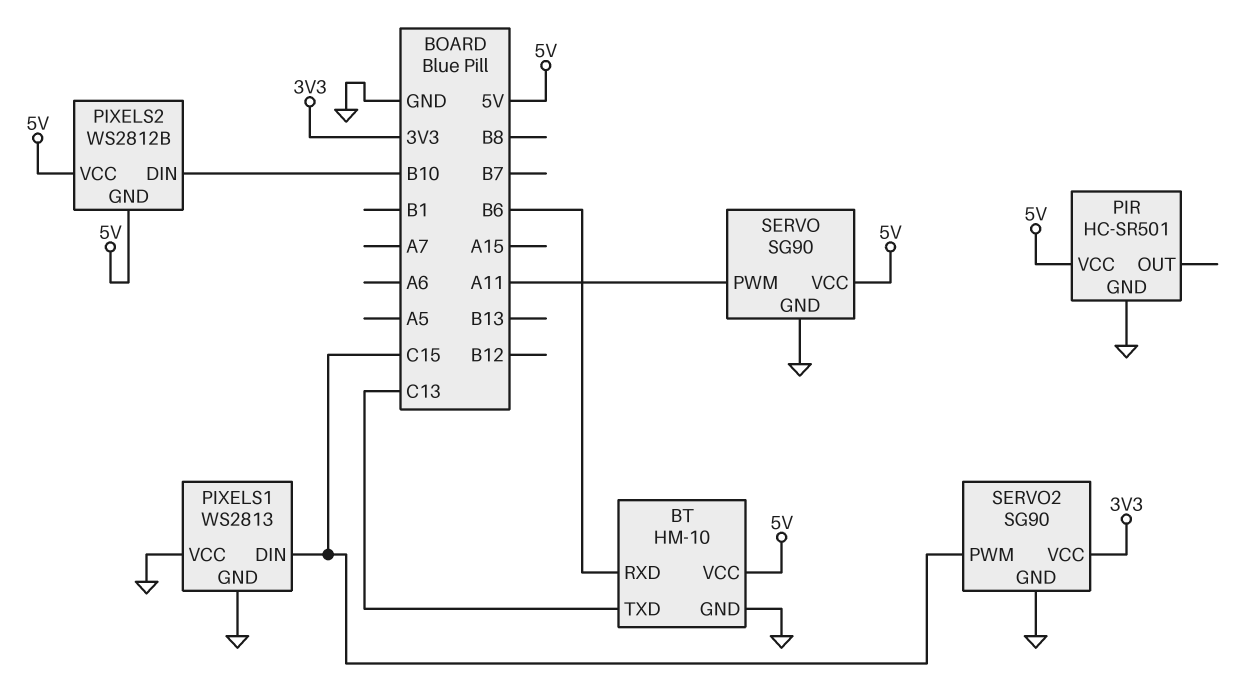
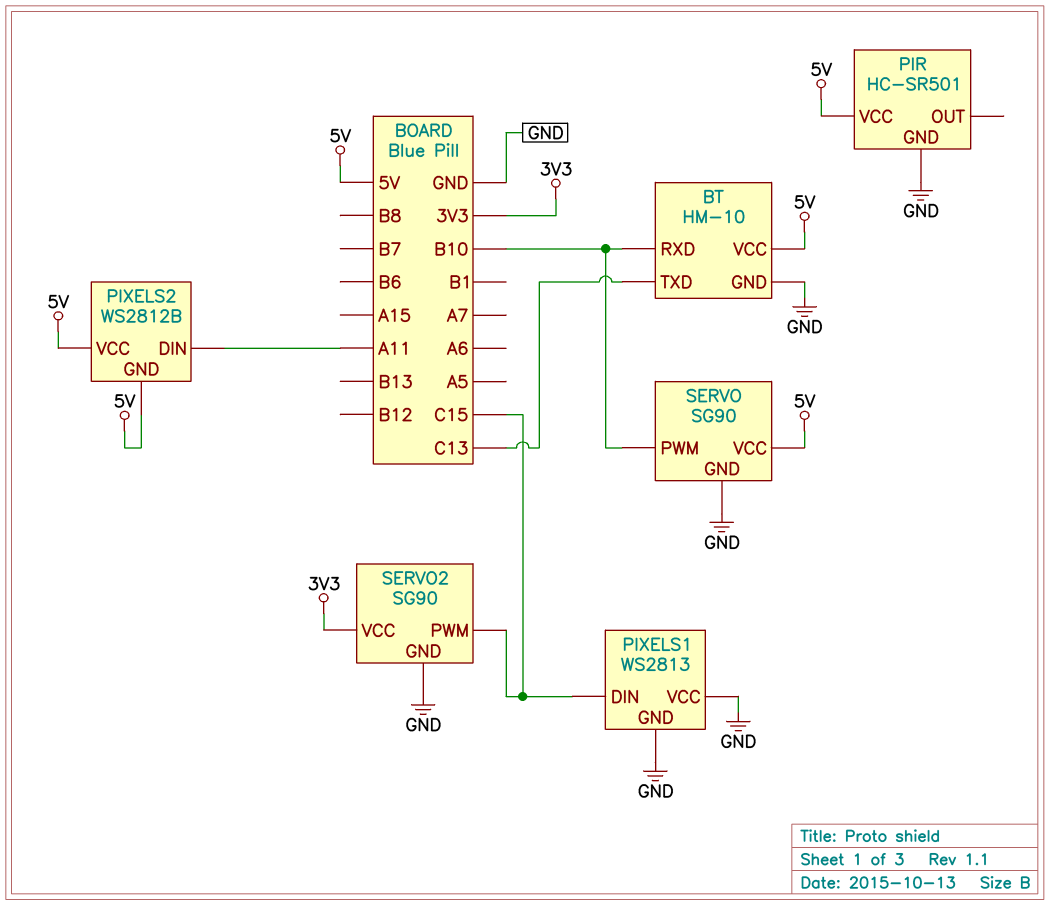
BT pin RXD: B6 -> B10
PIXELS2 pin DIN: B10 -> A11
SERVO pin PWM: A11 -> B10

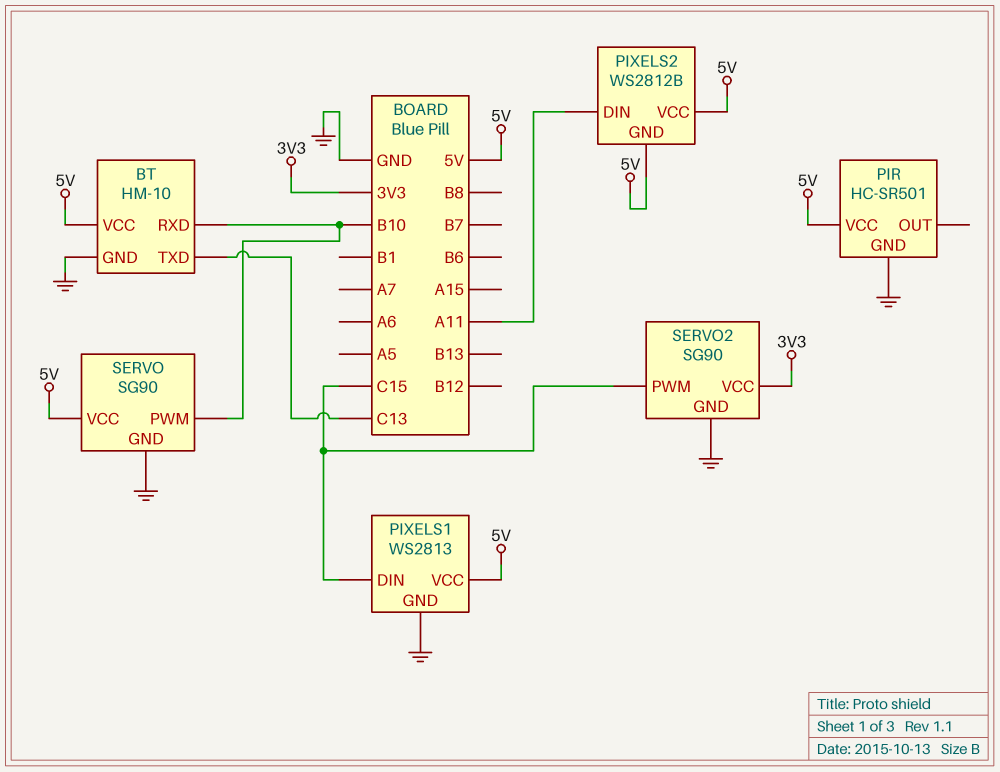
PIXELS1 pin VCC: GND -> 5V

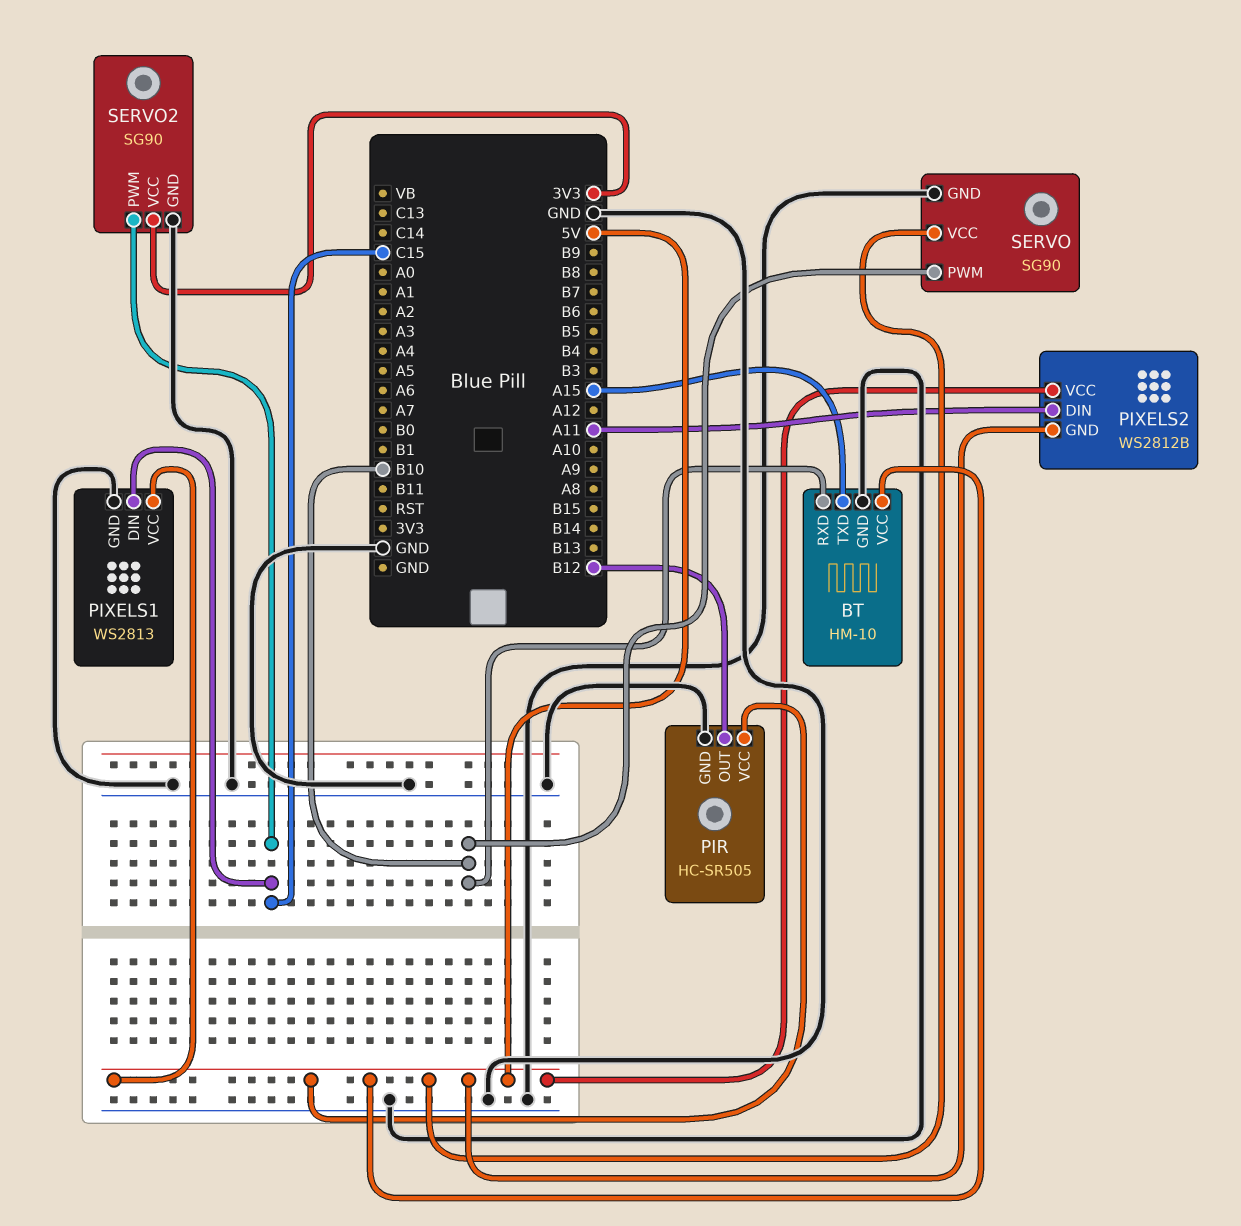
BT pin TXD: C13 -> A15
PIR: HC-SR501 -> HC-SR505
PIR pin OUT: none -> B12

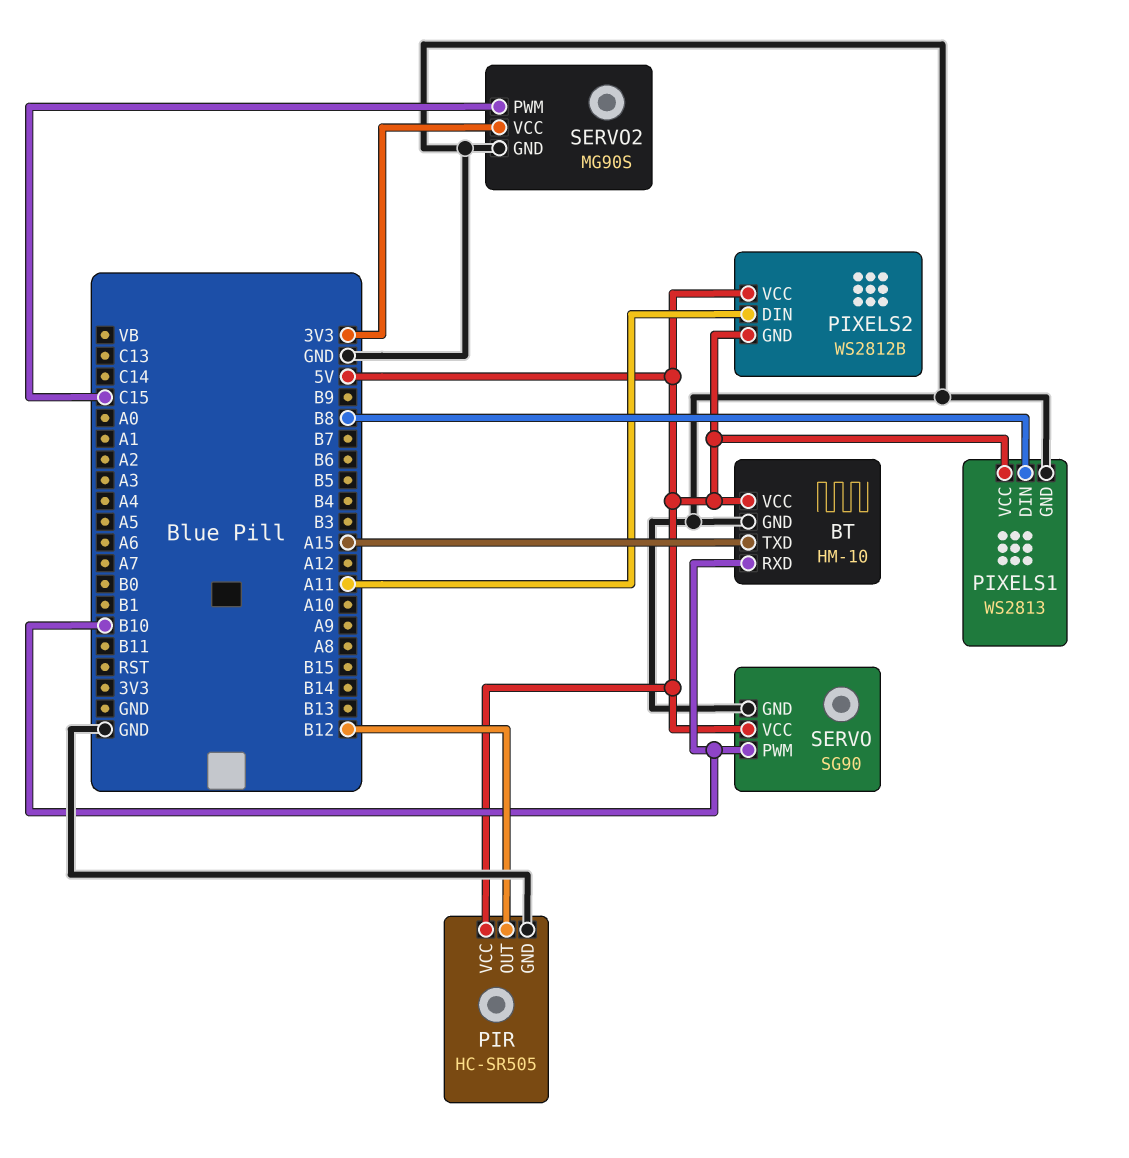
PIXELS1 pin DIN: C15 -> B8
SERVO2: SG90 -> MG90S

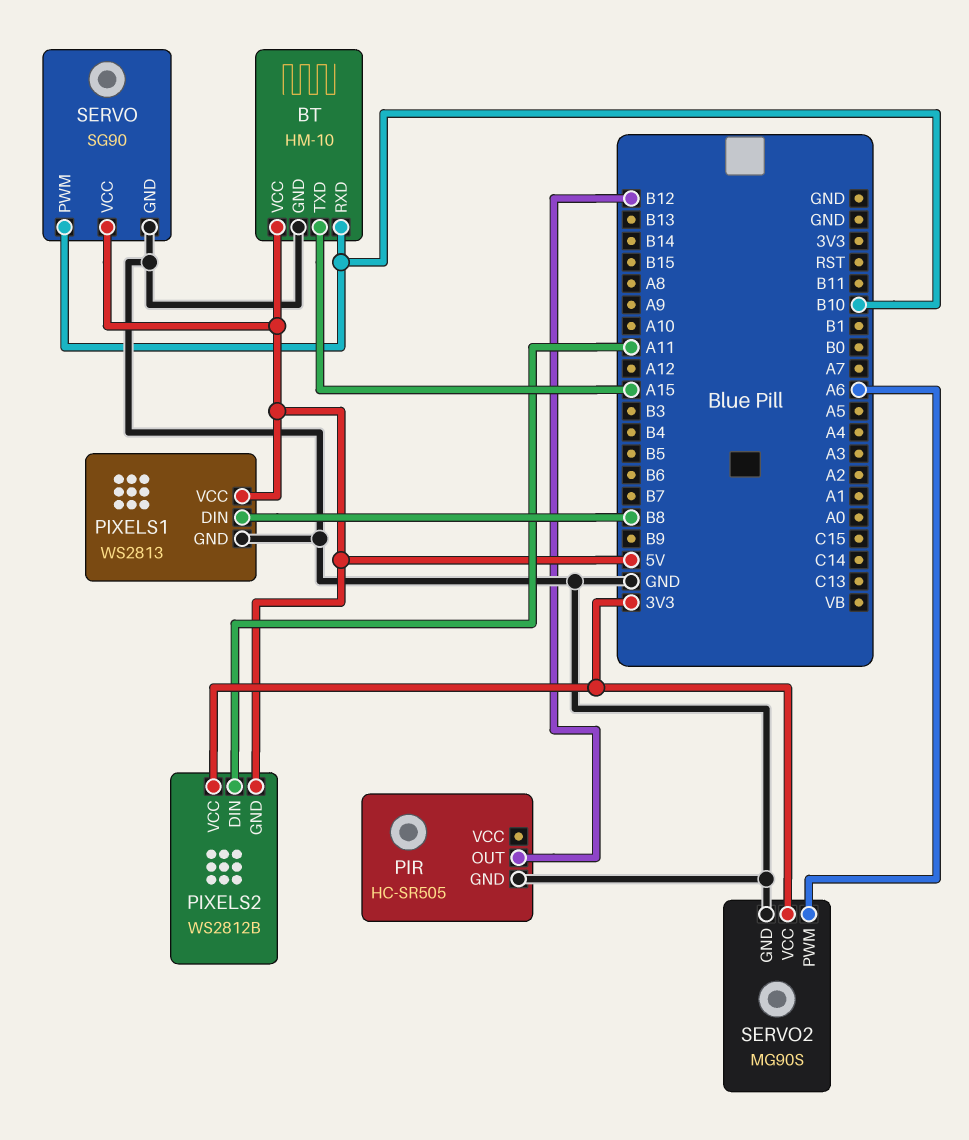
PIR pin VCC: 5V -> none
PIXELS2 pin VCC: 5V -> 3V3
SERVO2 pin PWM: C15 -> A6

